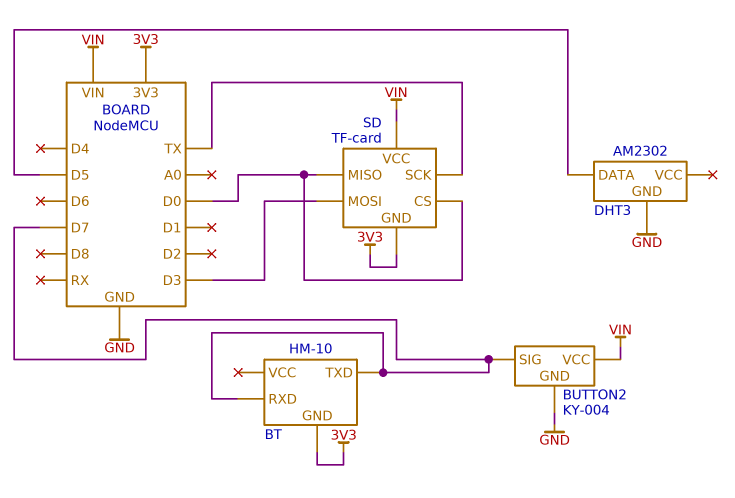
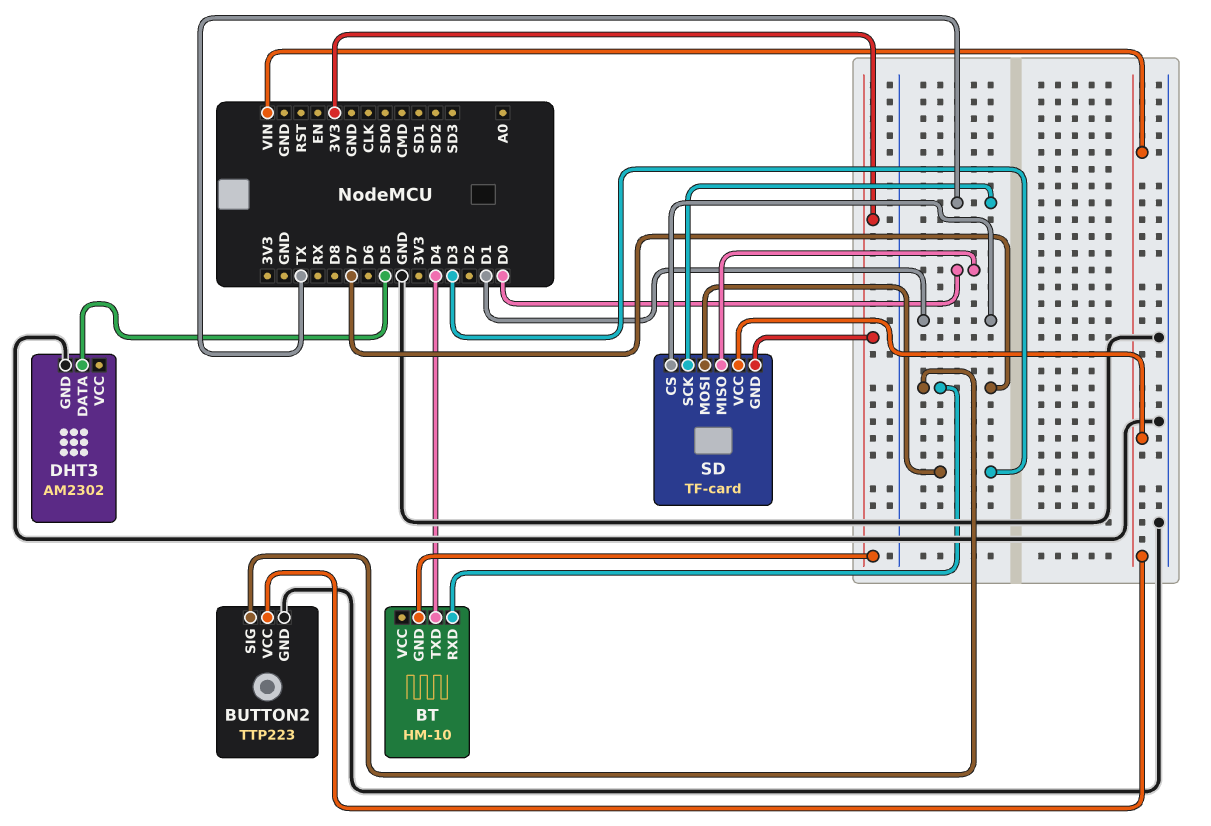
BT pin TXD: D7 -> D4
BUTTON2: KY-004 -> TTP223
SD pin CS: D0 -> D1

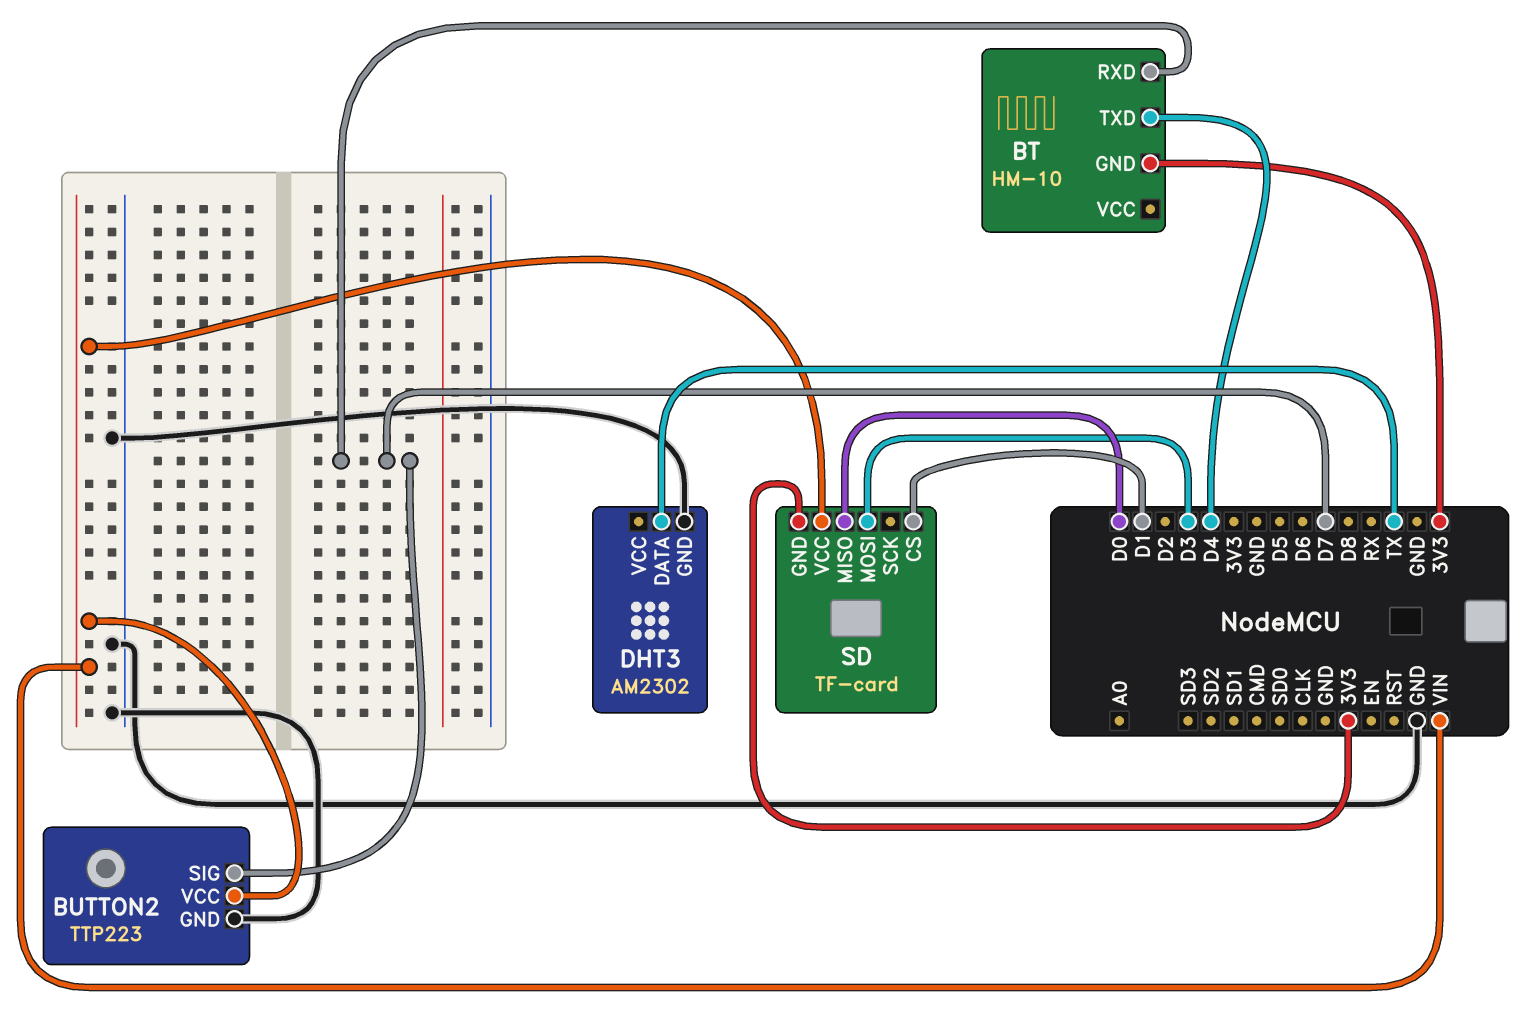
DHT3 pin DATA: D5 -> TX
SD pin SCK: TX -> none

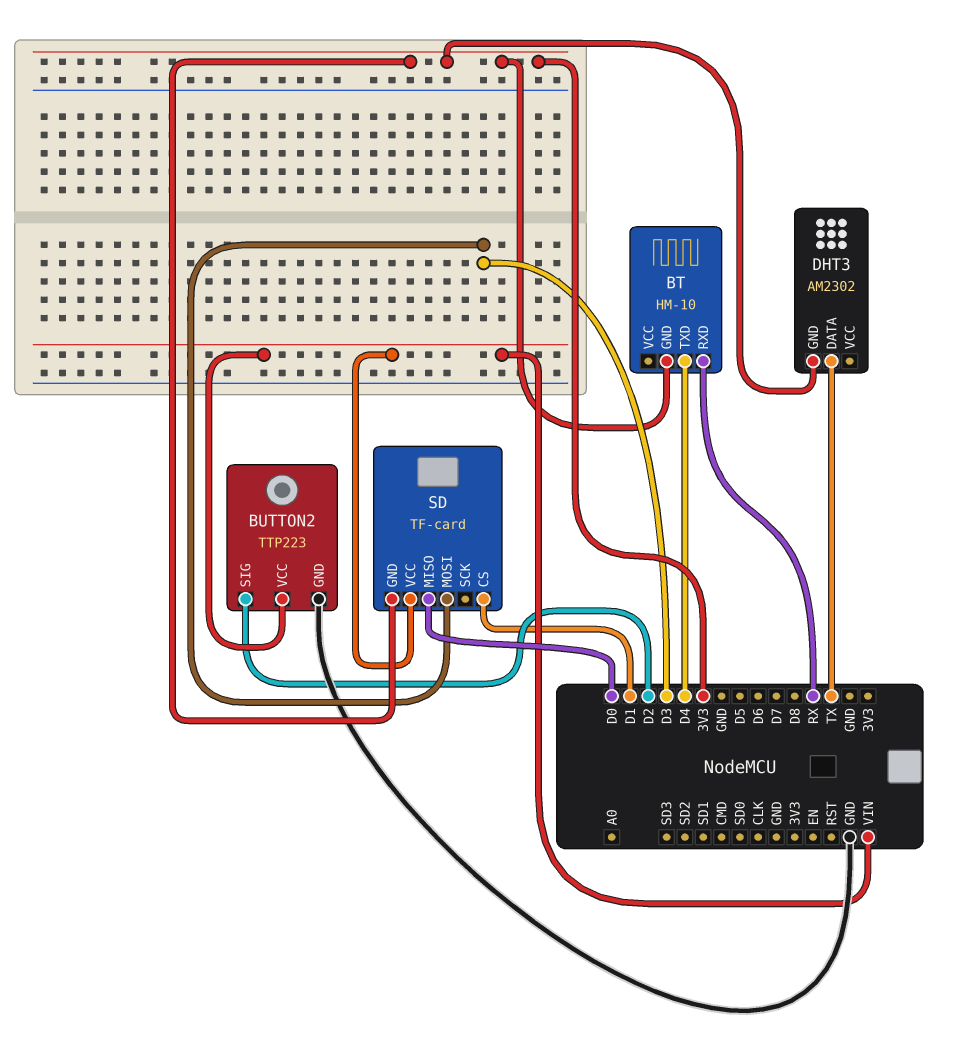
BT pin RXD: D7 -> RX
BUTTON2 pin SIG: D7 -> D2
DHT3 pin GND: GND -> 3V3

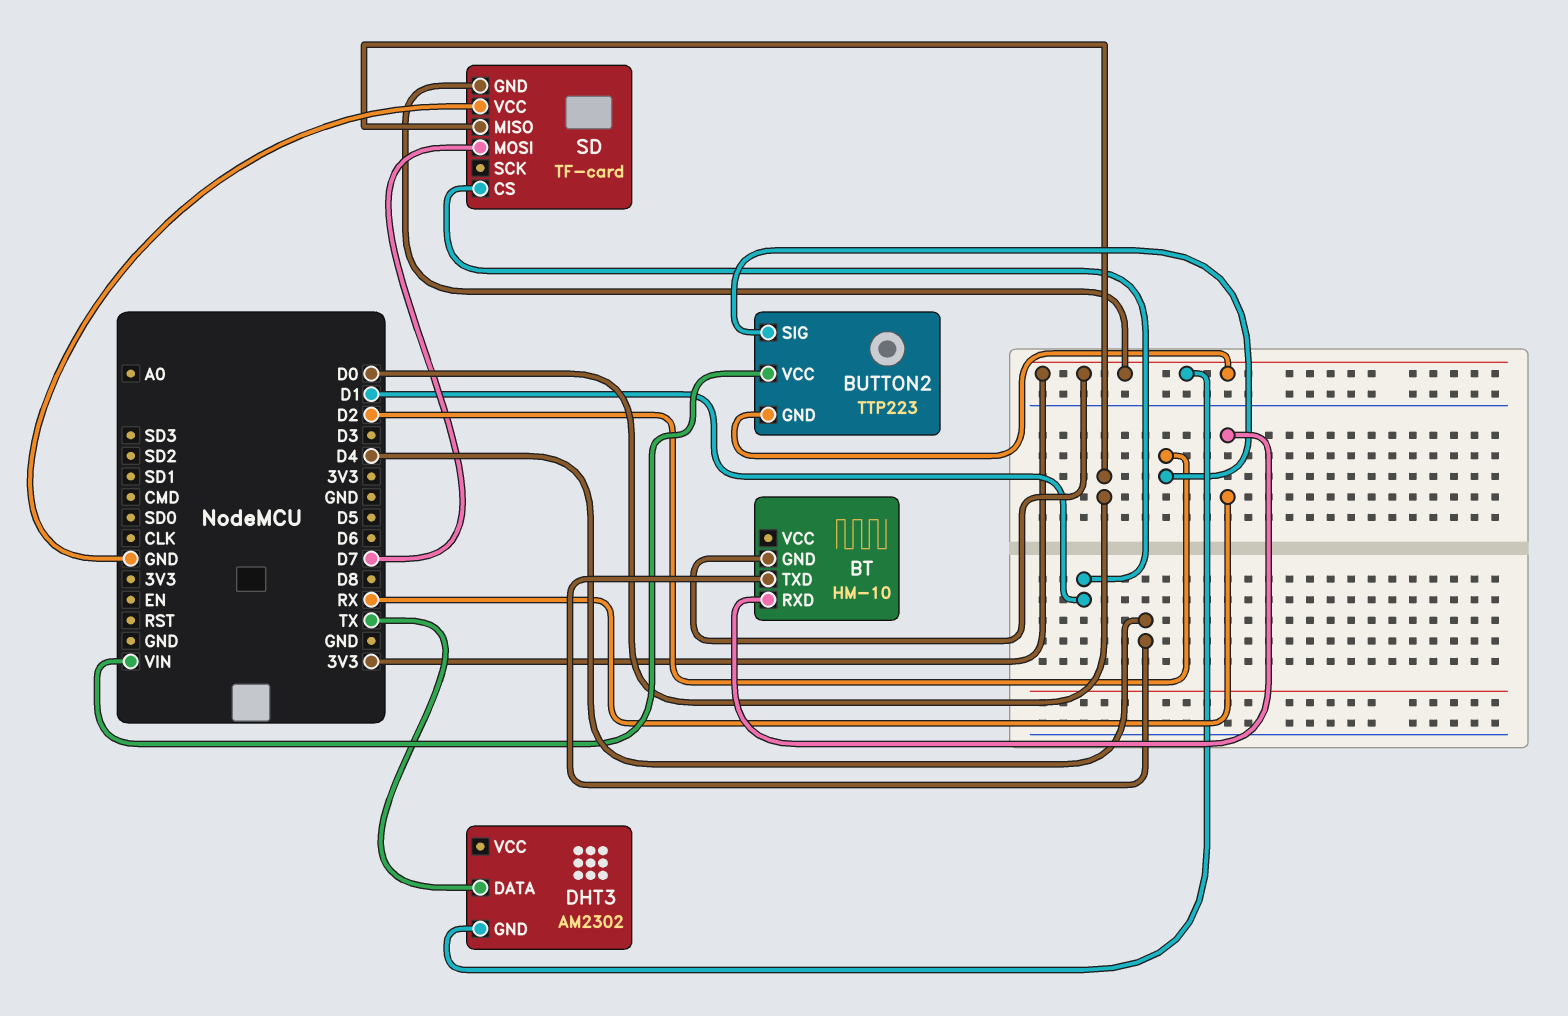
BUTTON2 pin GND: GND -> 3V3
SD pin MOSI: D3 -> D7
SD pin VCC: VIN -> GND

